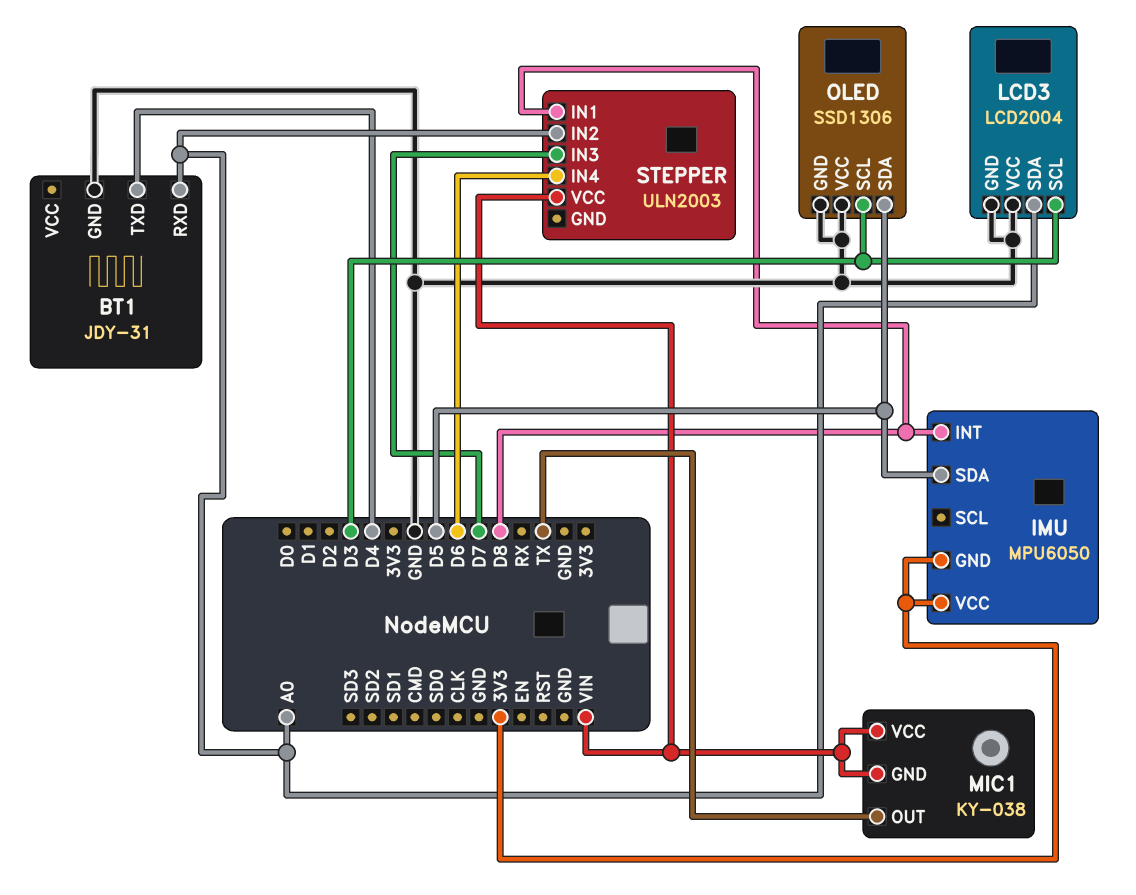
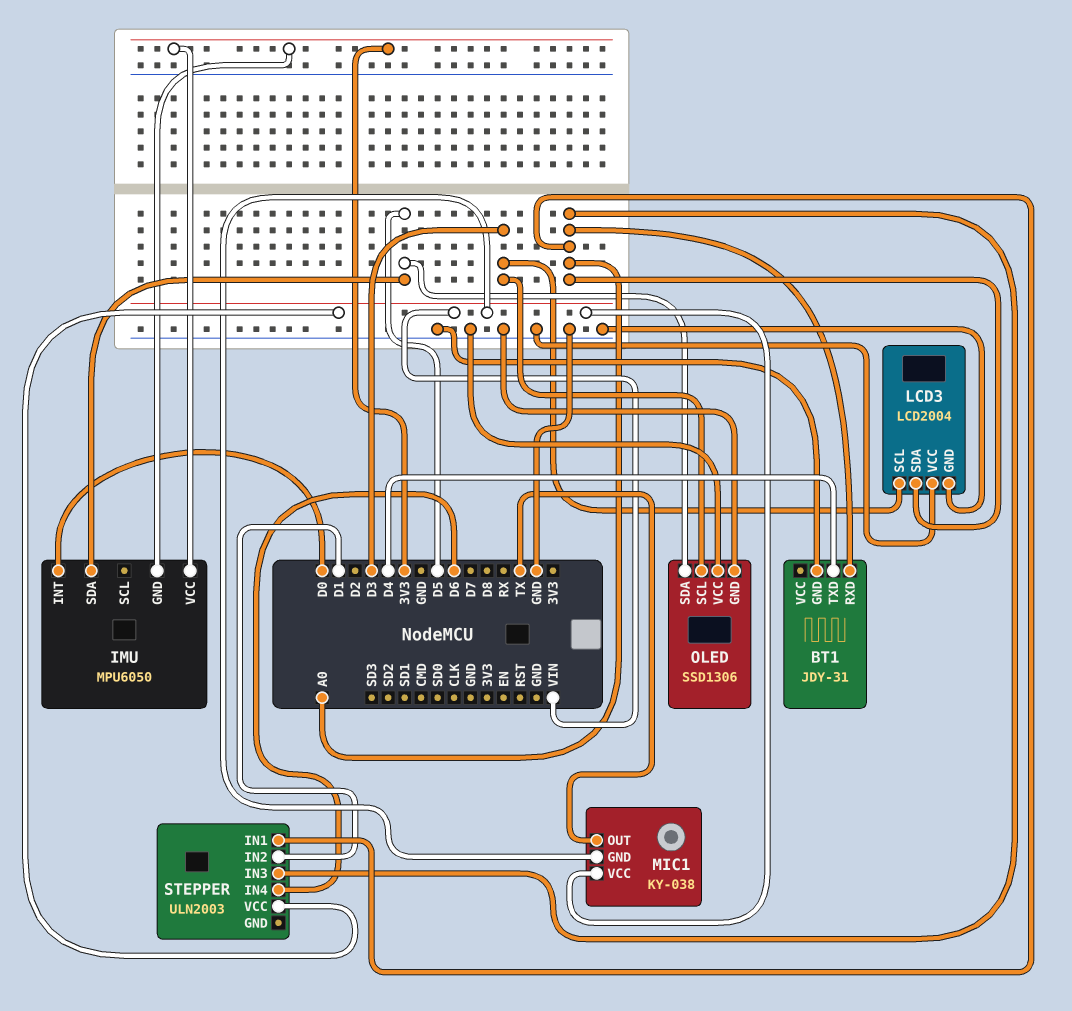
IMU pin INT: D8 -> D0
STEPPER pin IN1: D8 -> A0
STEPPER pin IN2: A0 -> D1
STEPPER pin IN3: D7 -> A0

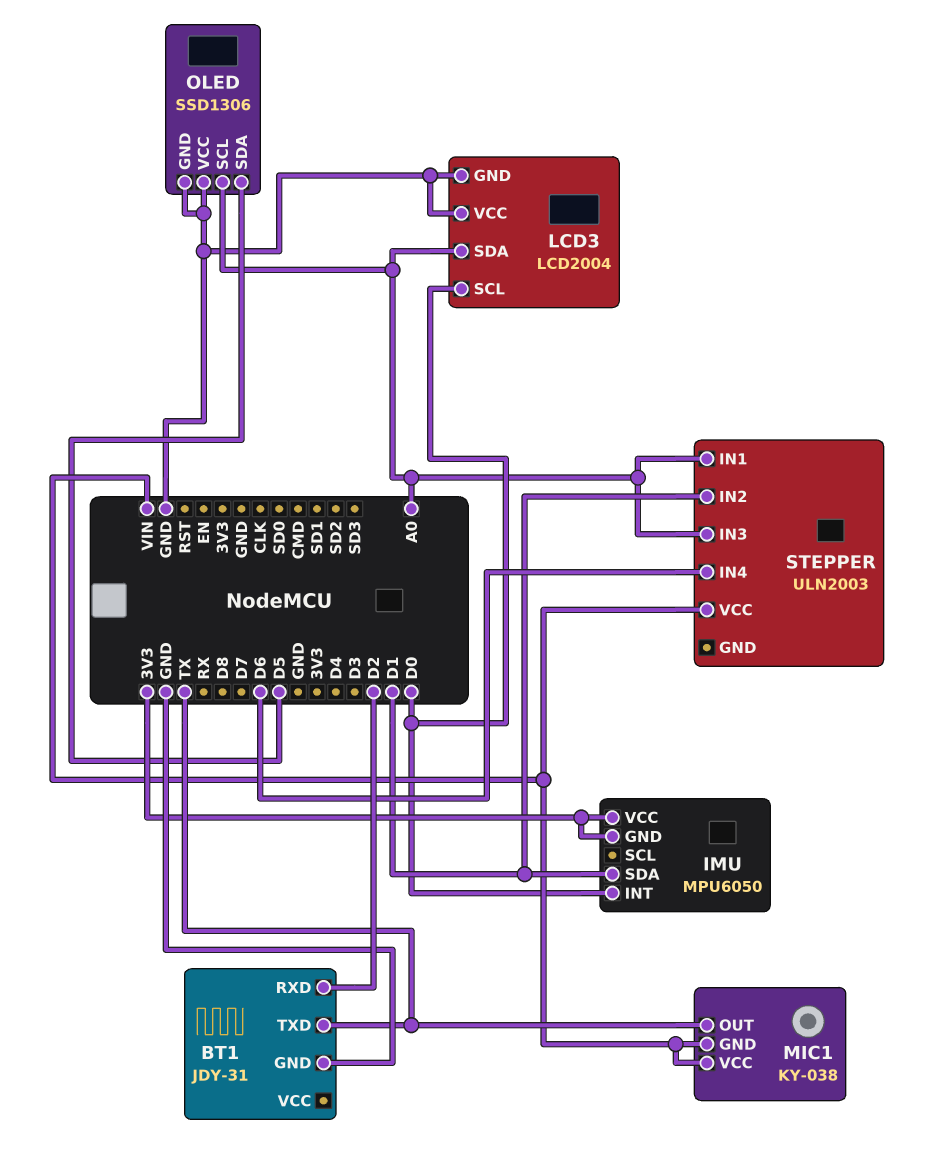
BT1 pin RXD: A0 -> D2
BT1 pin TXD: D4 -> TX
IMU pin SDA: D5 -> D1
LCD3 pin SCL: D3 -> D0
OLED pin SCL: D3 -> A0

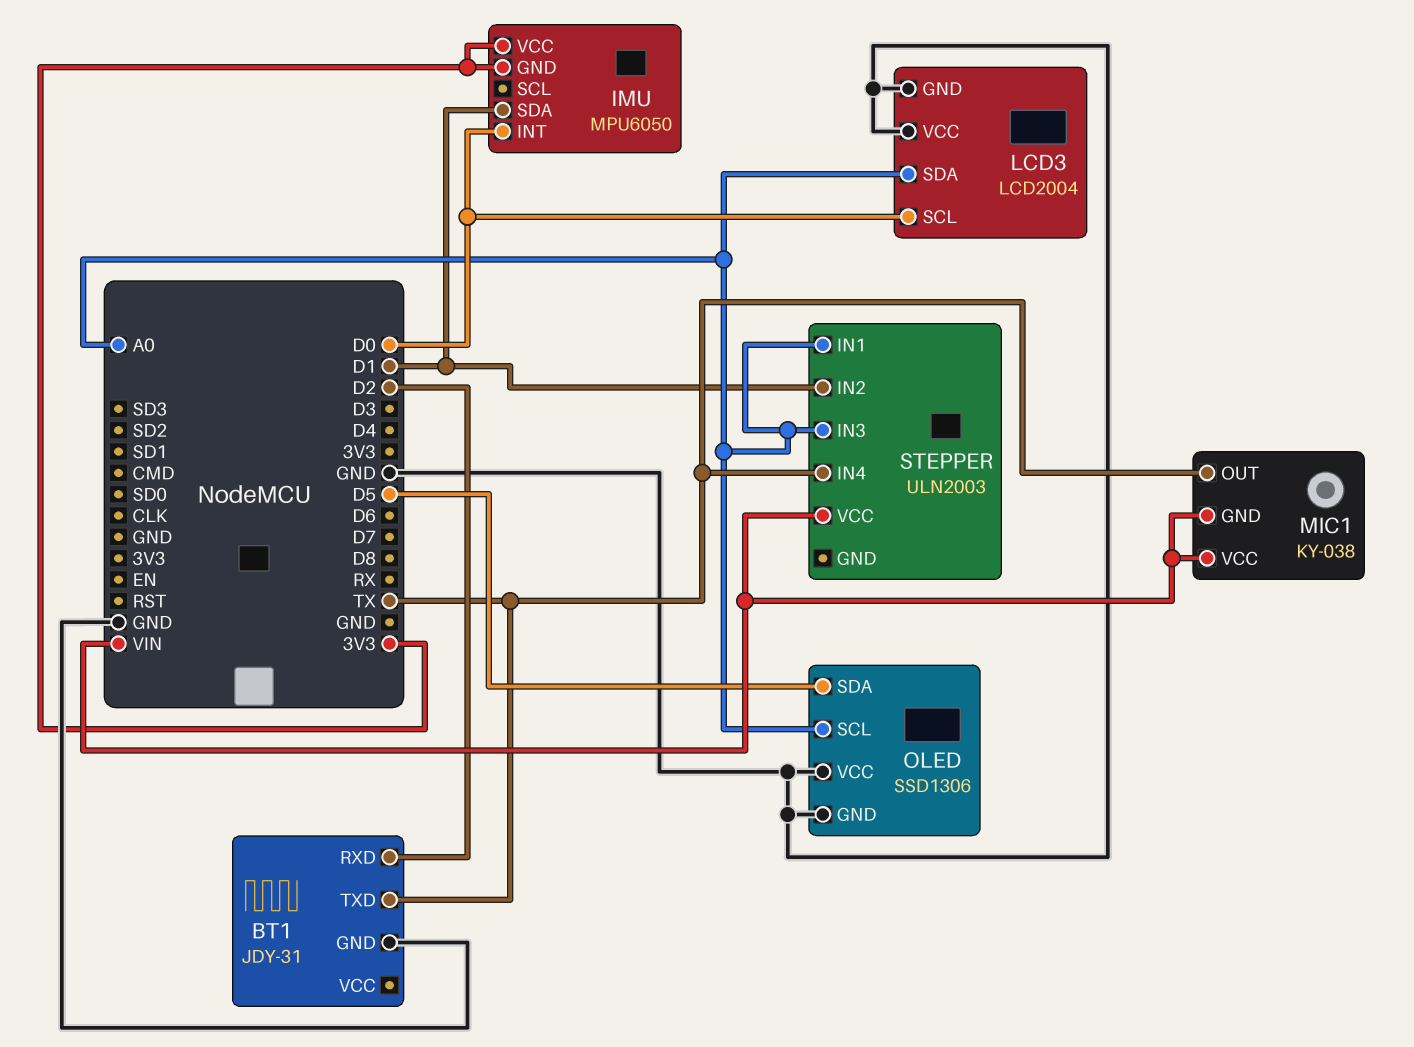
STEPPER pin IN4: D6 -> TX

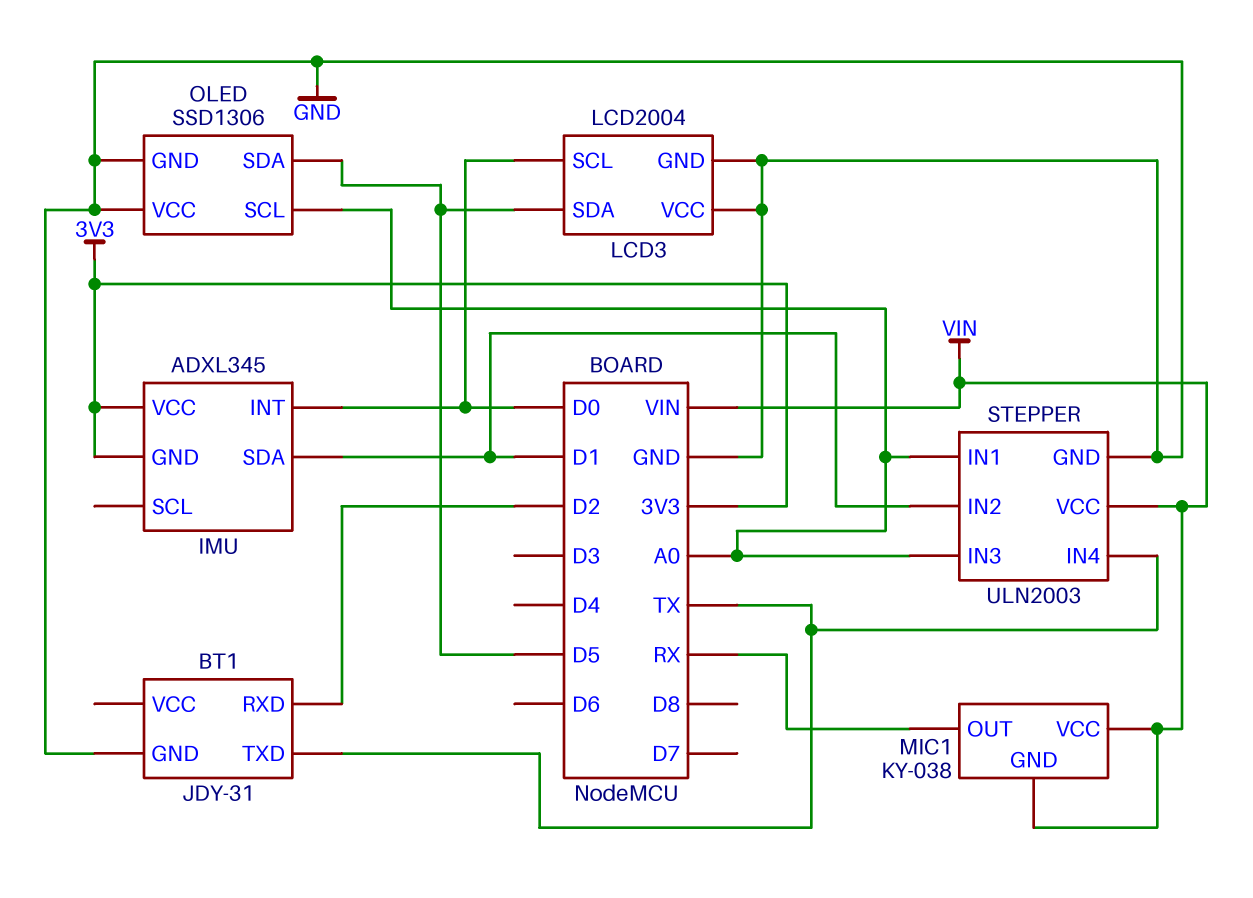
IMU: MPU6050 -> ADXL345
LCD3 pin SDA: A0 -> D5
MIC1 pin OUT: TX -> RX
STEPPER pin GND: none -> GND

